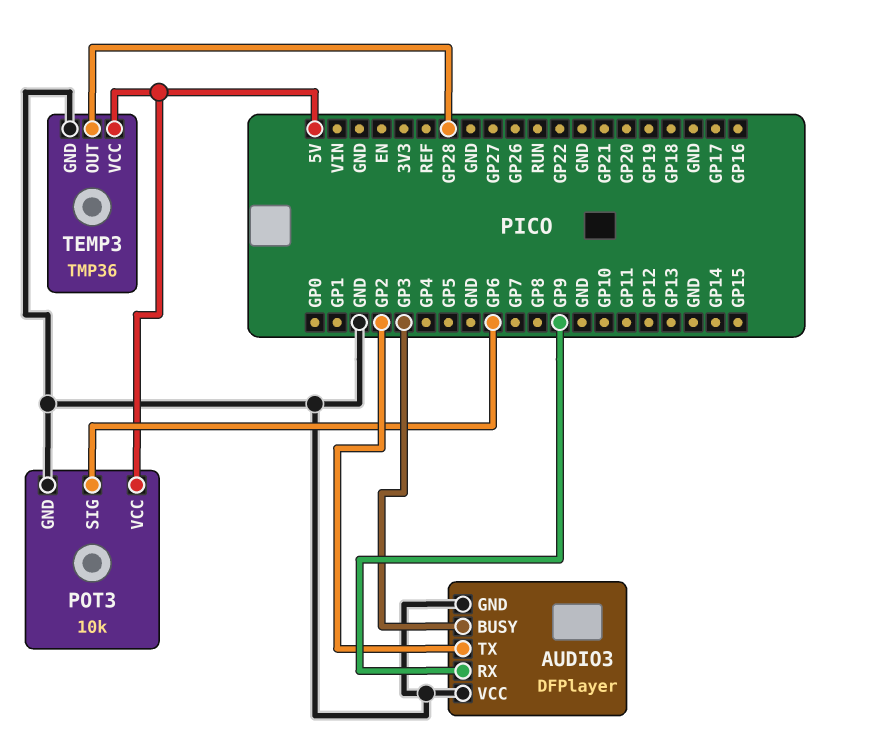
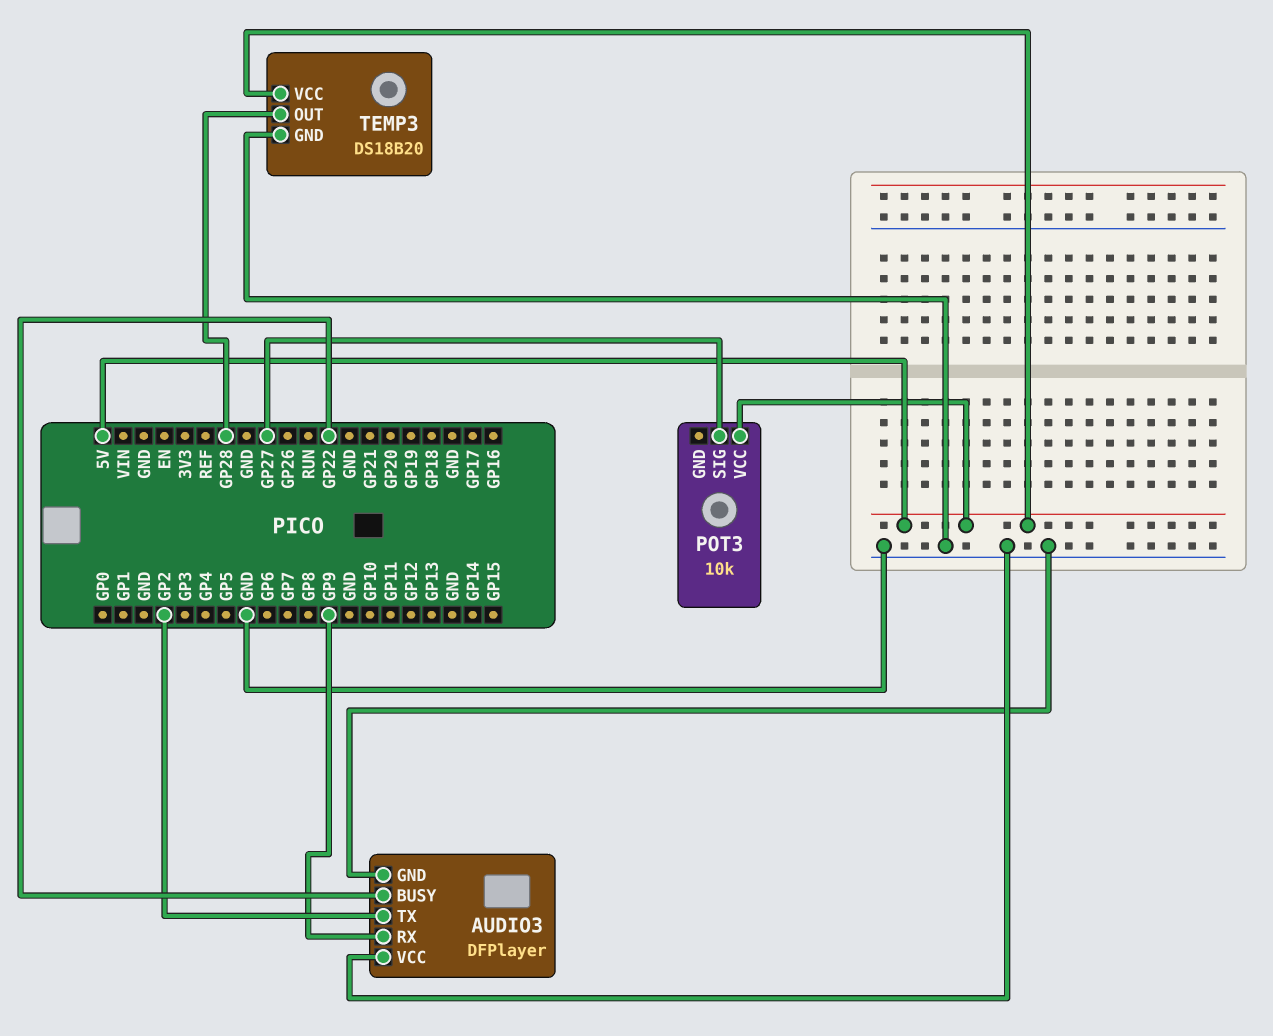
AUDIO3 pin BUSY: GP3 -> GP22
POT3 pin GND: GND -> none
POT3 pin SIG: GP6 -> GP27
TEMP3: TMP36 -> DS18B20

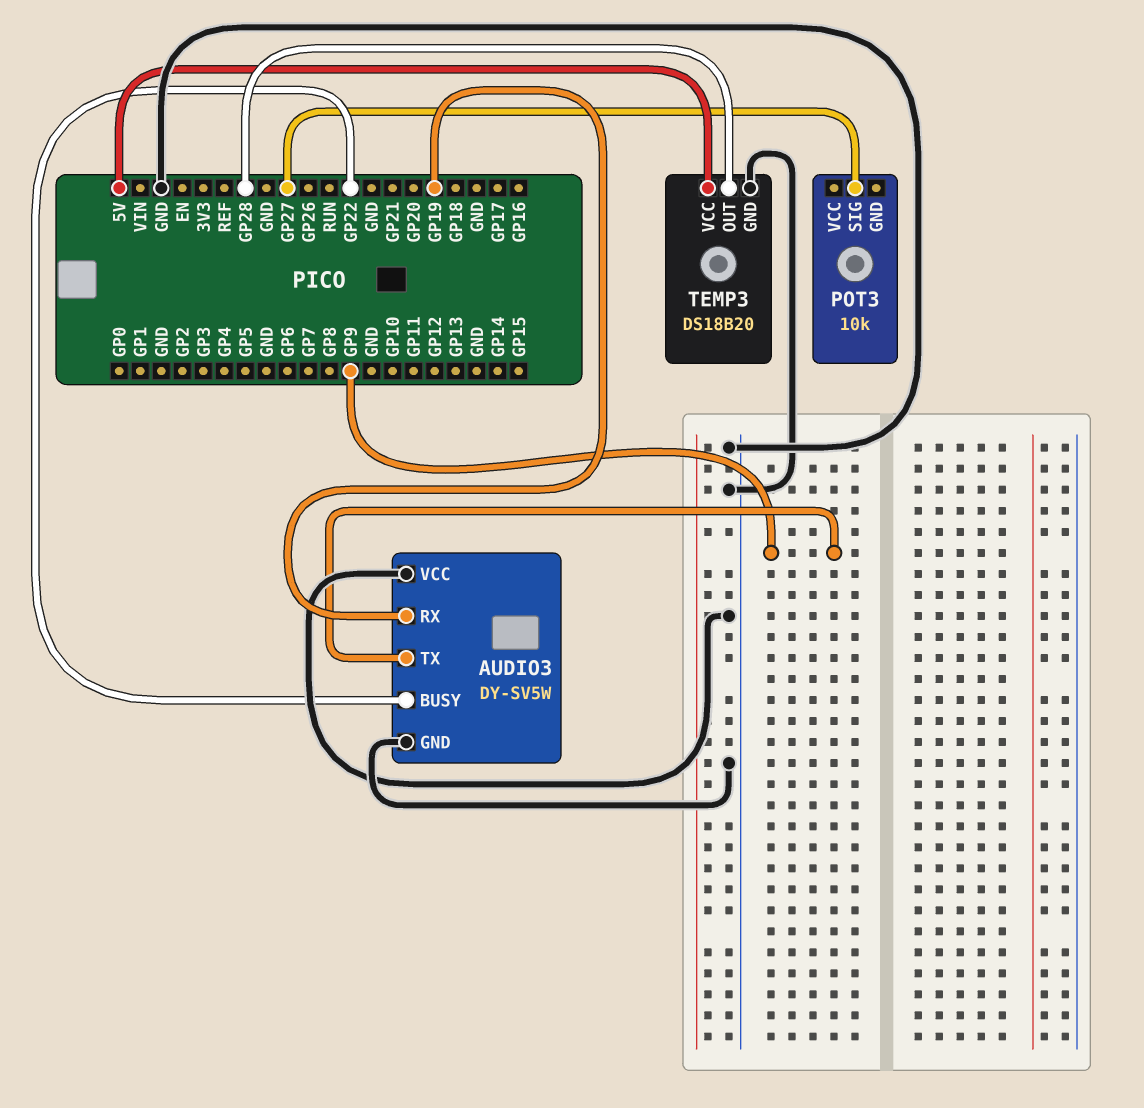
AUDIO3: DFPlayer -> DY-SV5W
AUDIO3 pin RX: GP9 -> GP19
AUDIO3 pin TX: GP2 -> GP9
POT3 pin VCC: 5V -> none

